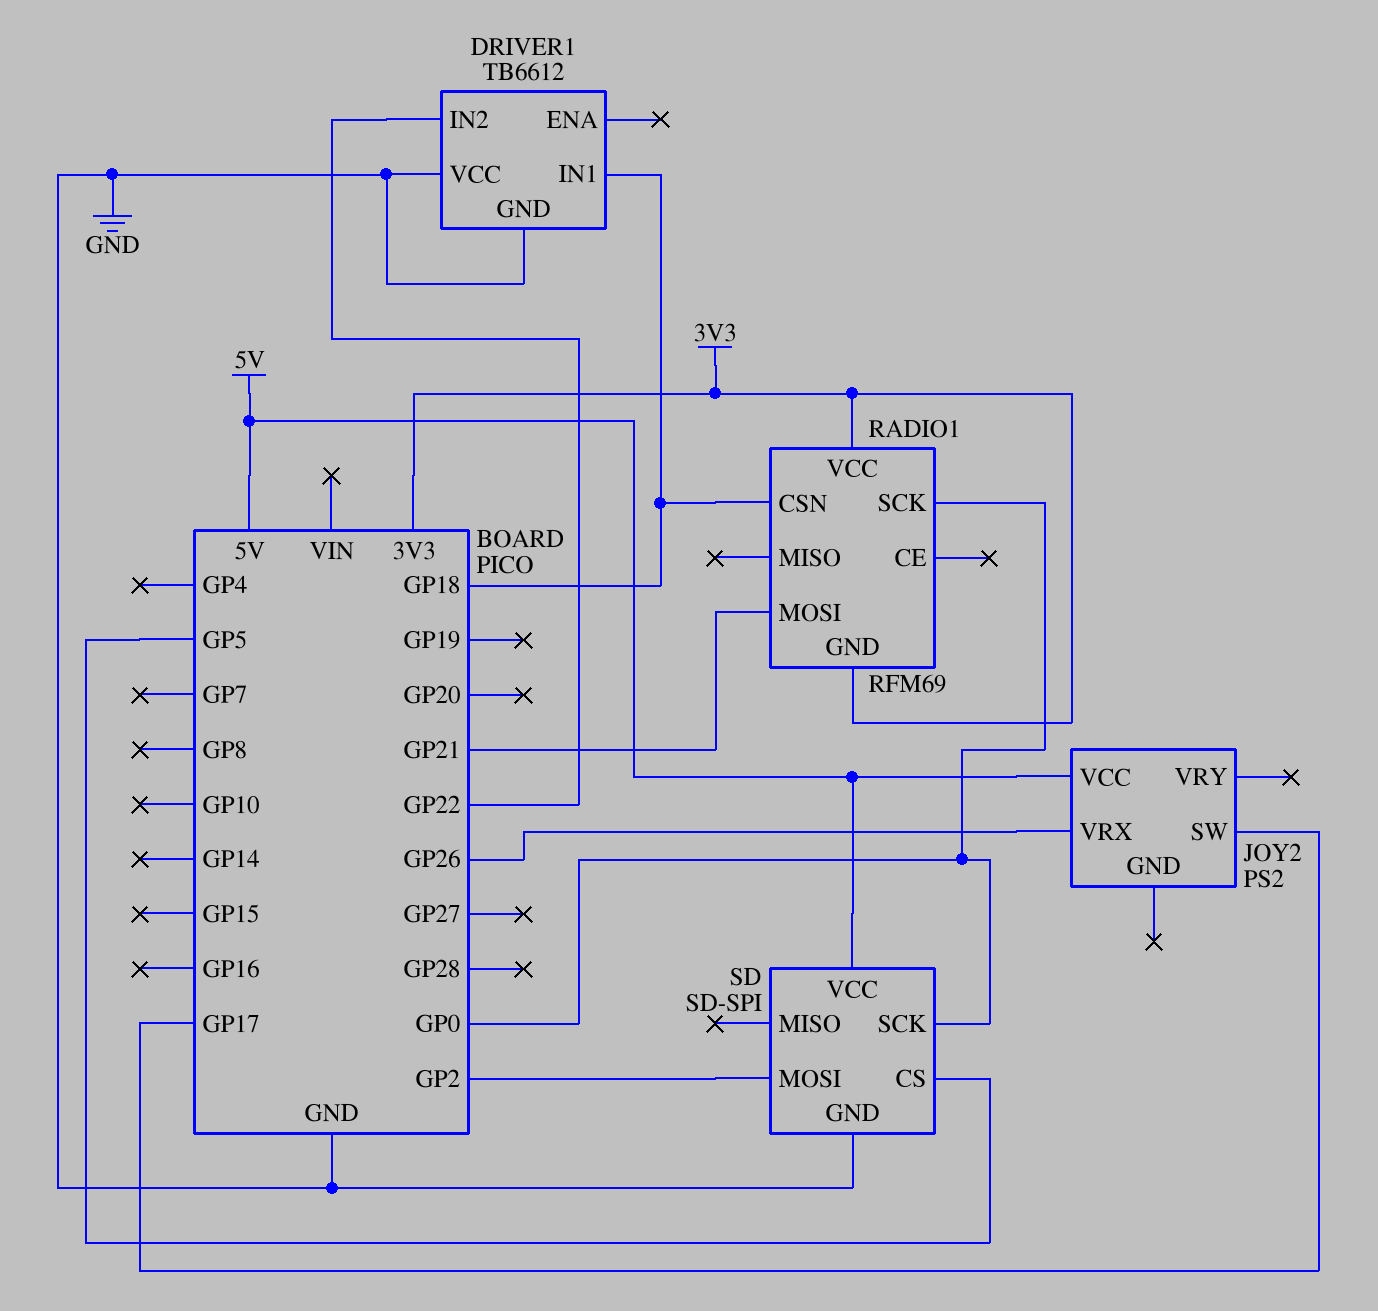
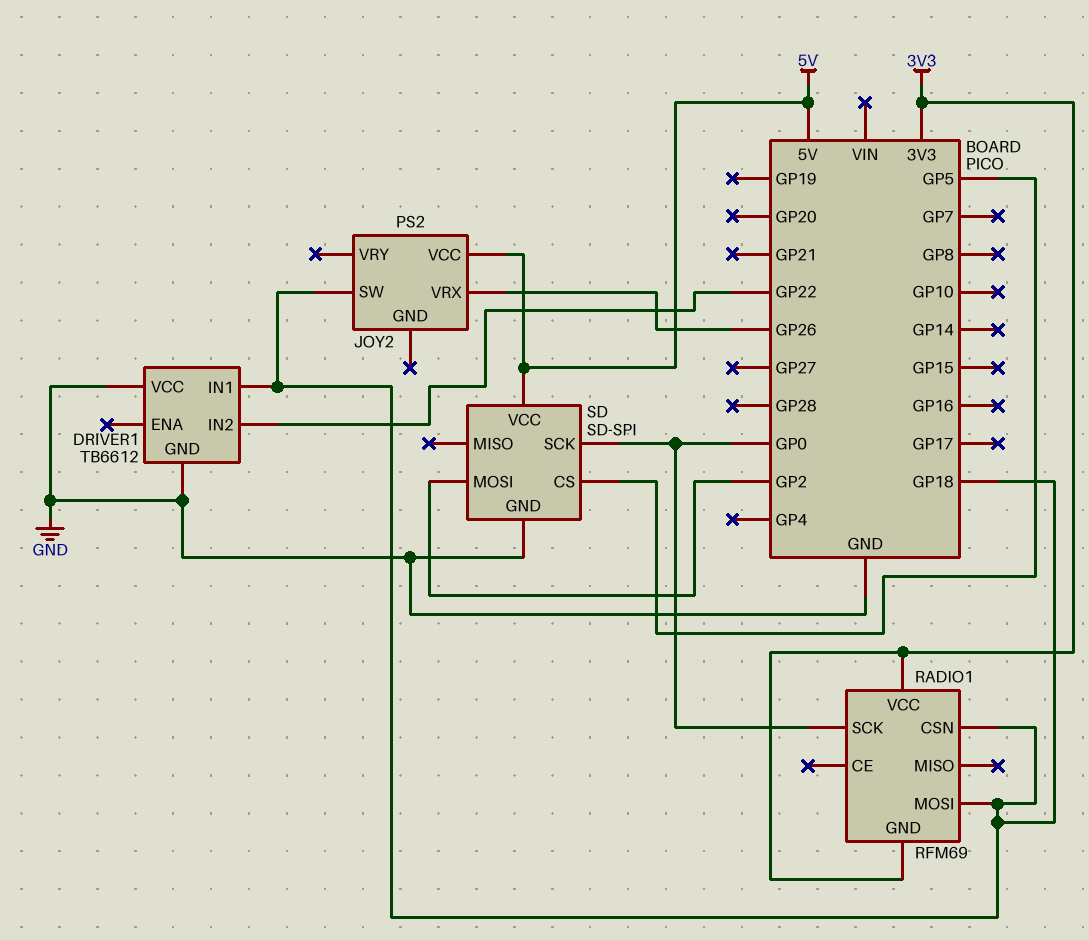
JOY2 pin SW: GP17 -> GP18
RADIO1 pin MOSI: GP21 -> GP18

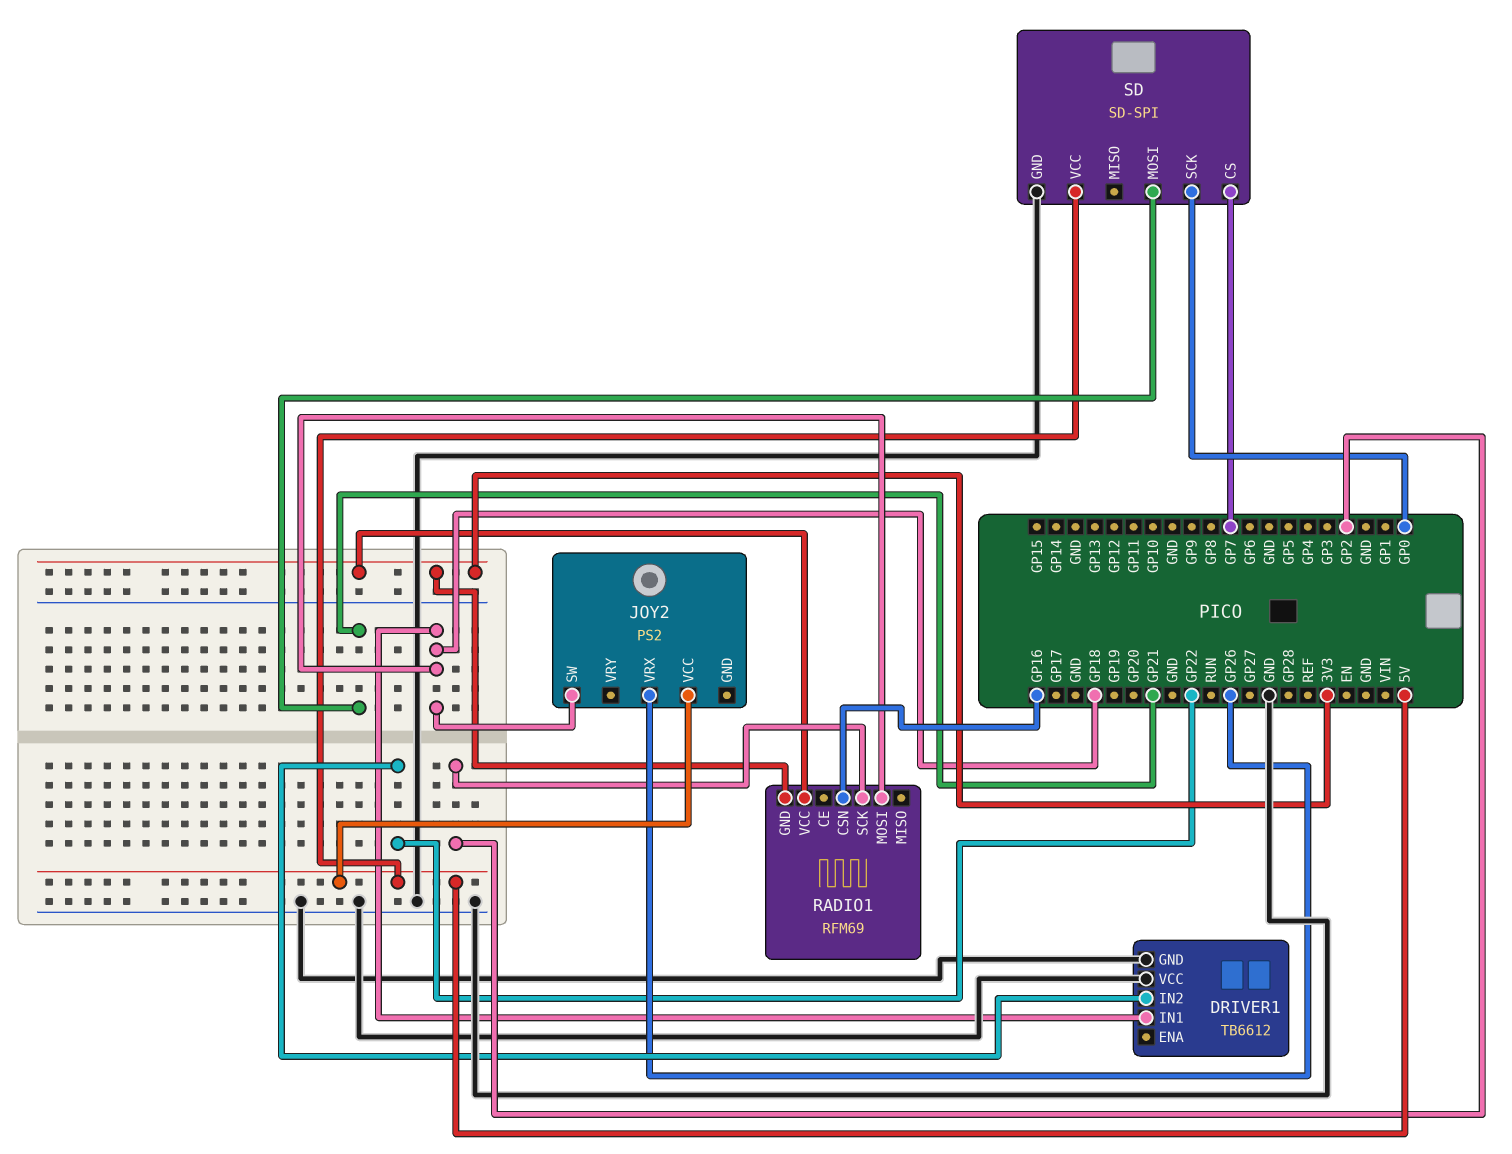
RADIO1 pin CSN: GP18 -> GP16
RADIO1 pin SCK: GP0 -> GP2
SD pin CS: GP5 -> GP7
SD pin MOSI: GP2 -> GP21

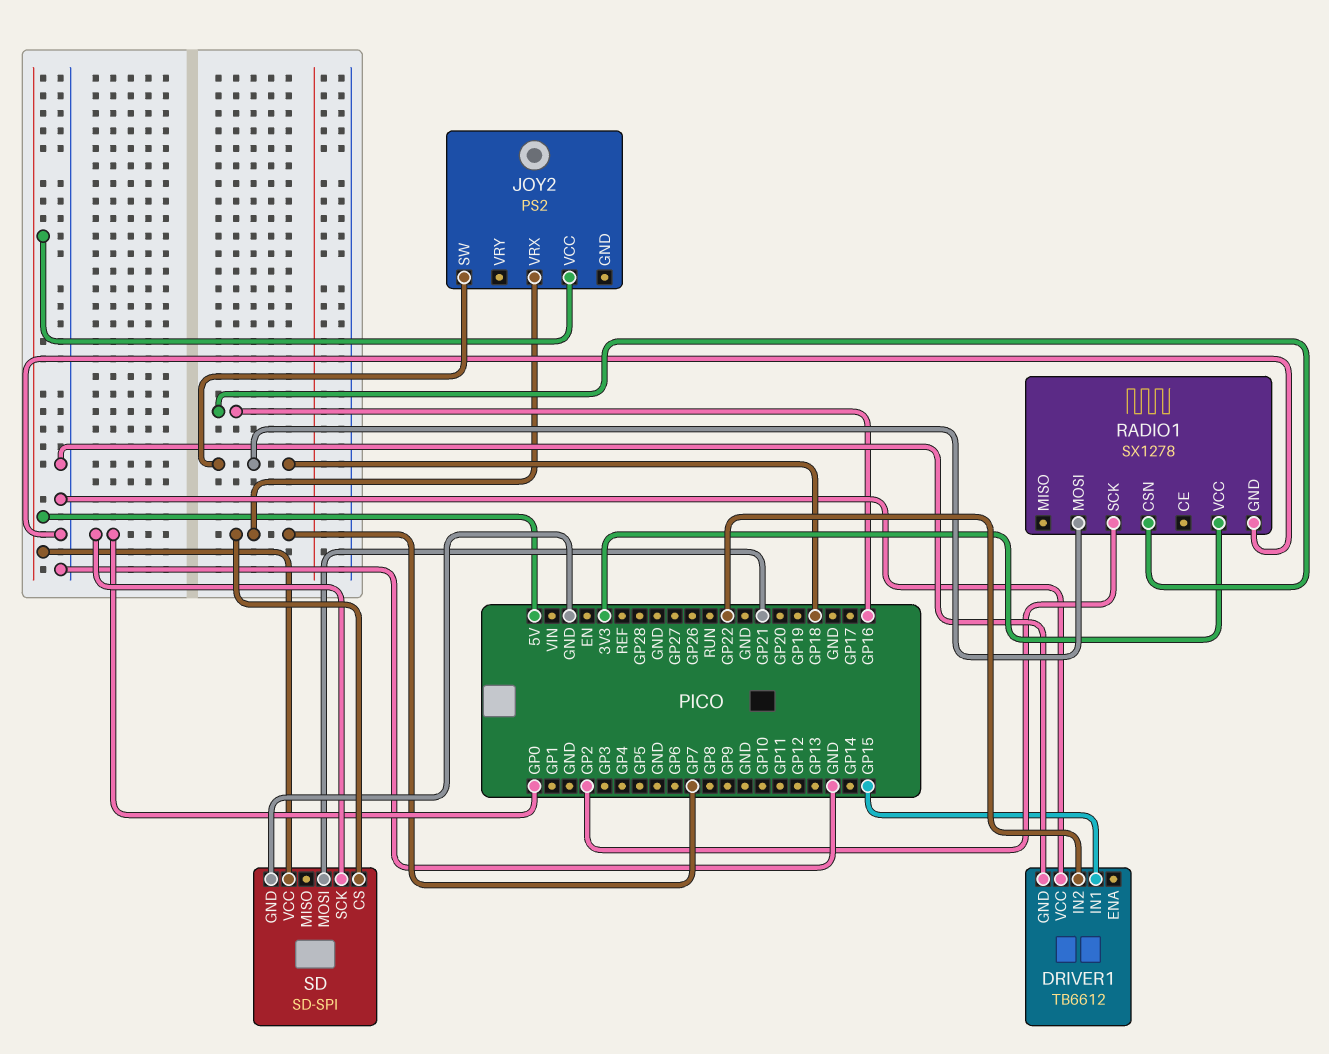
DRIVER1 pin IN1: GP18 -> GP15
JOY2 pin VRX: GP26 -> GP7
RADIO1: RFM69 -> SX1278
RADIO1 pin GND: 3V3 -> GND

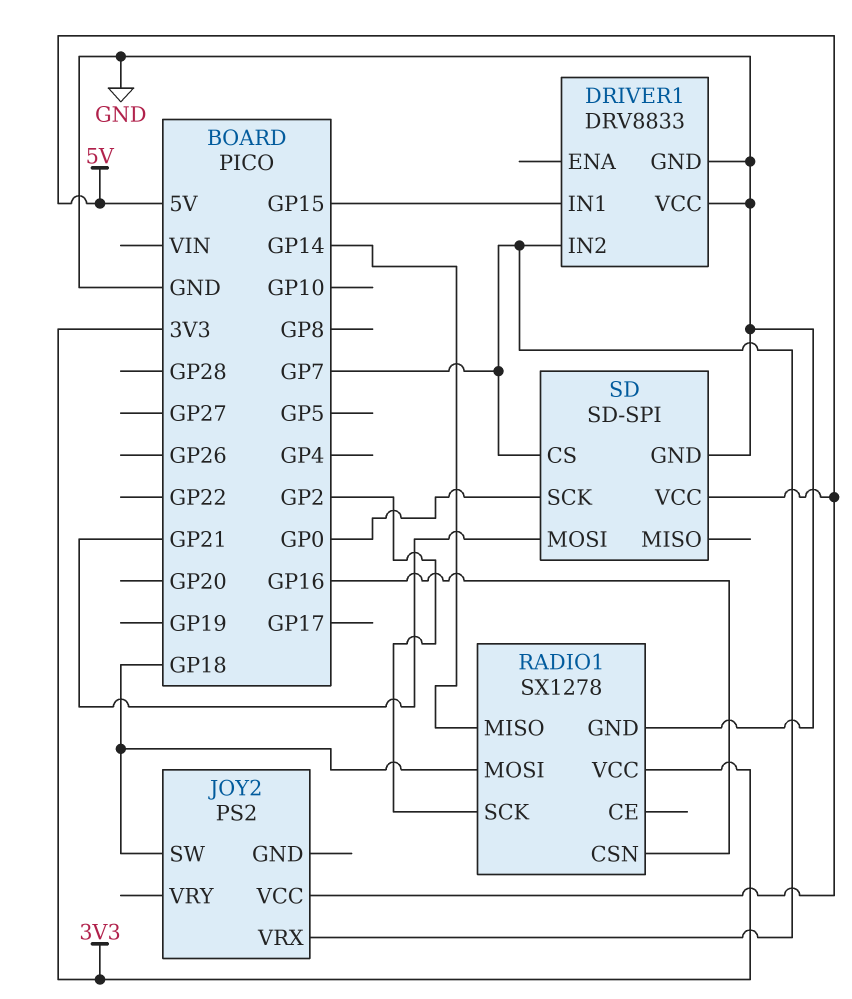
DRIVER1: TB6612 -> DRV8833
DRIVER1 pin IN2: GP22 -> GP7
RADIO1 pin MISO: none -> GP14

